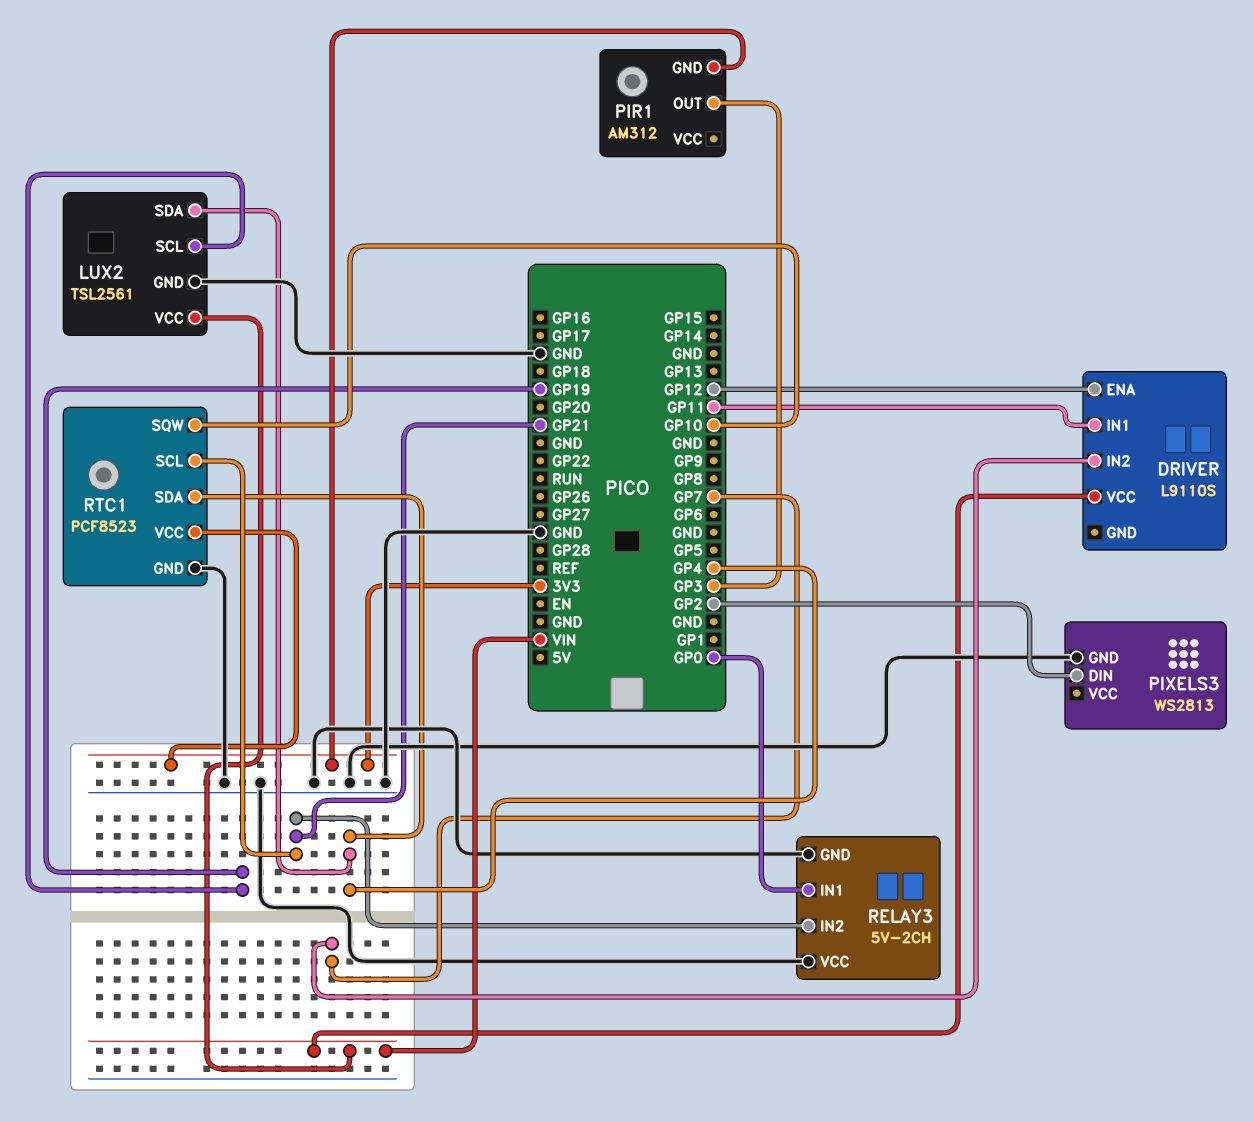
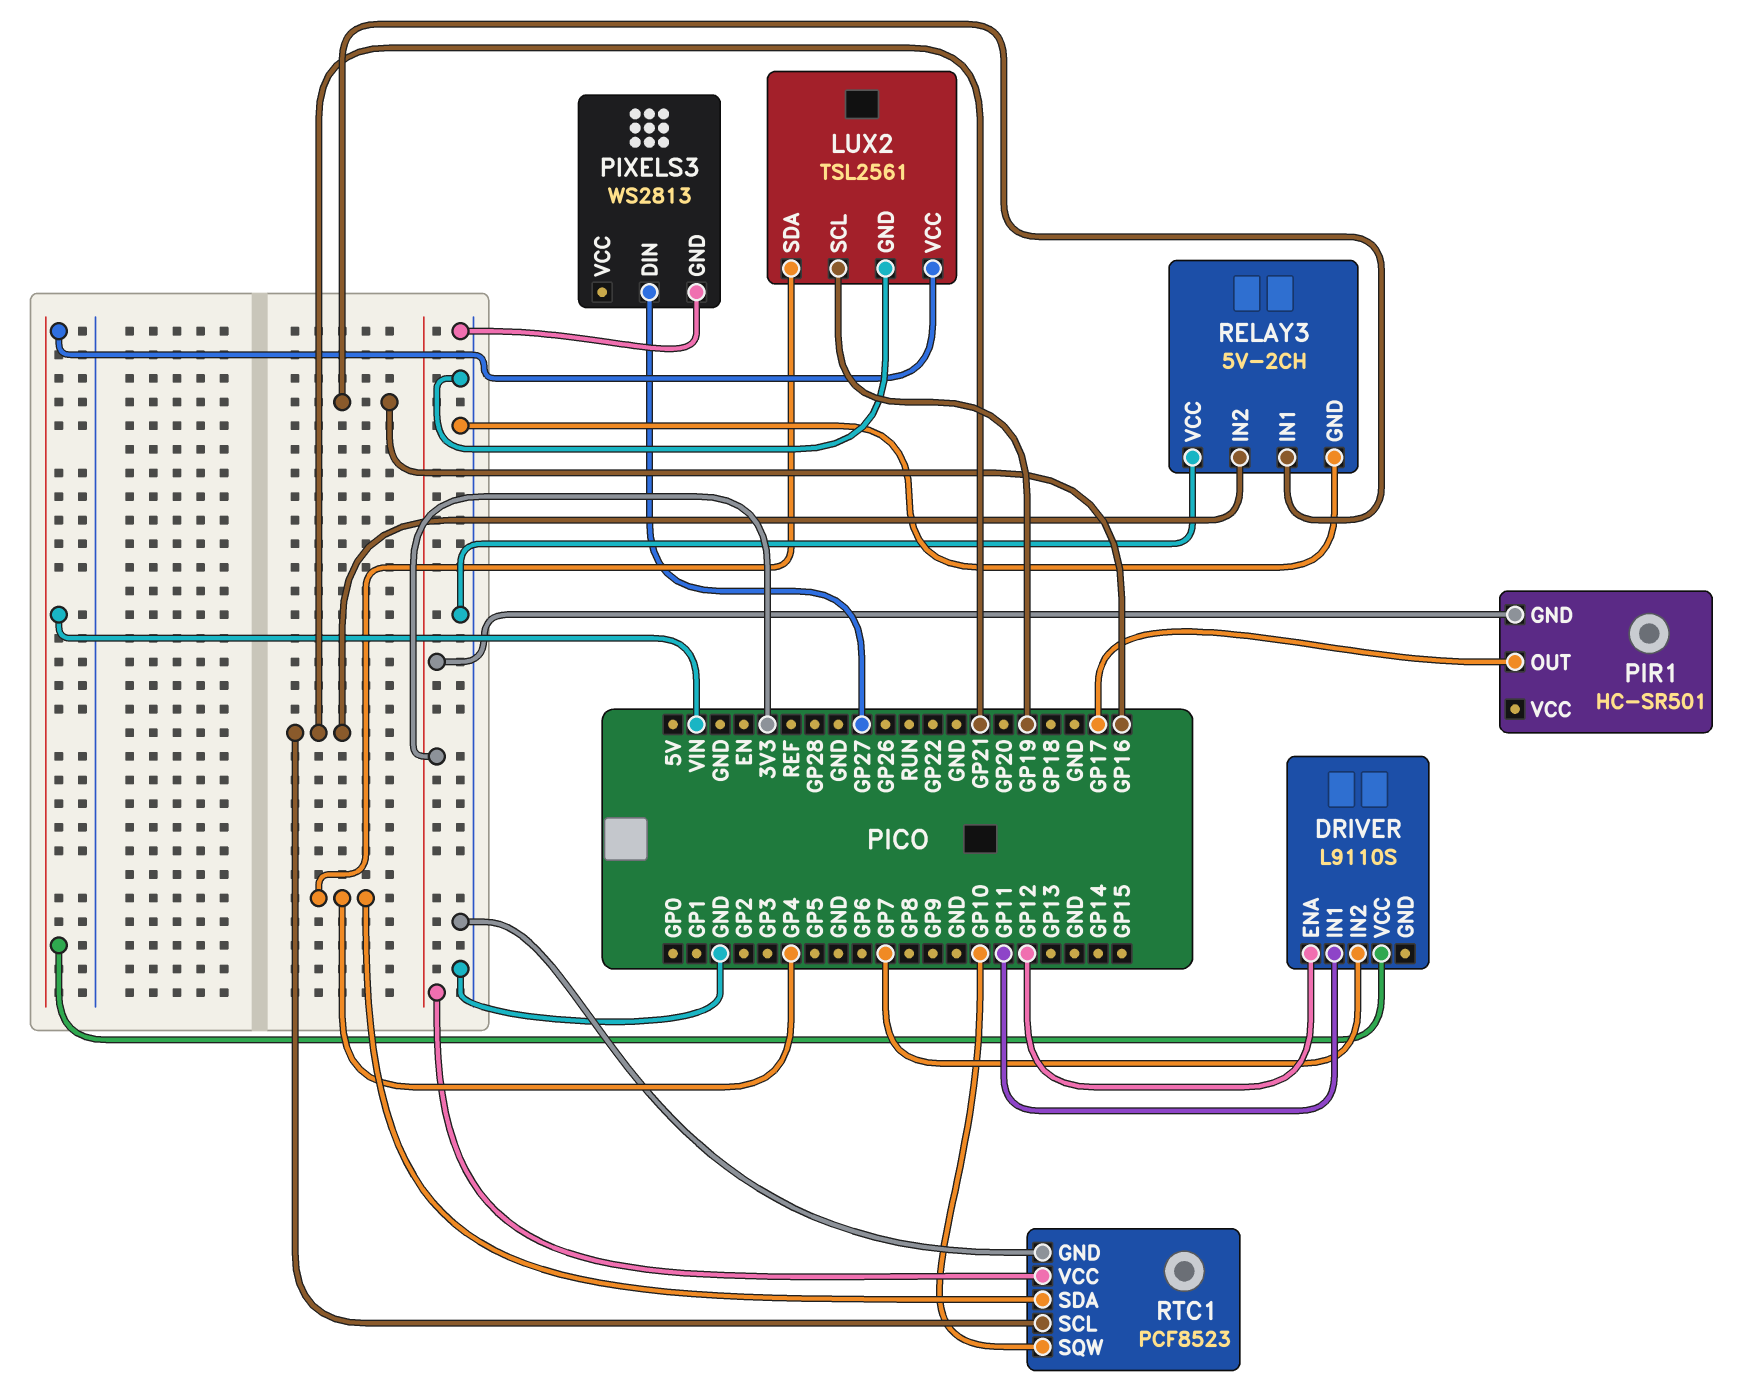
PIR1: AM312 -> HC-SR501
PIR1 pin OUT: GP3 -> GP17
PIXELS3 pin DIN: GP2 -> GP27
RELAY3 pin IN1: GP0 -> GP16

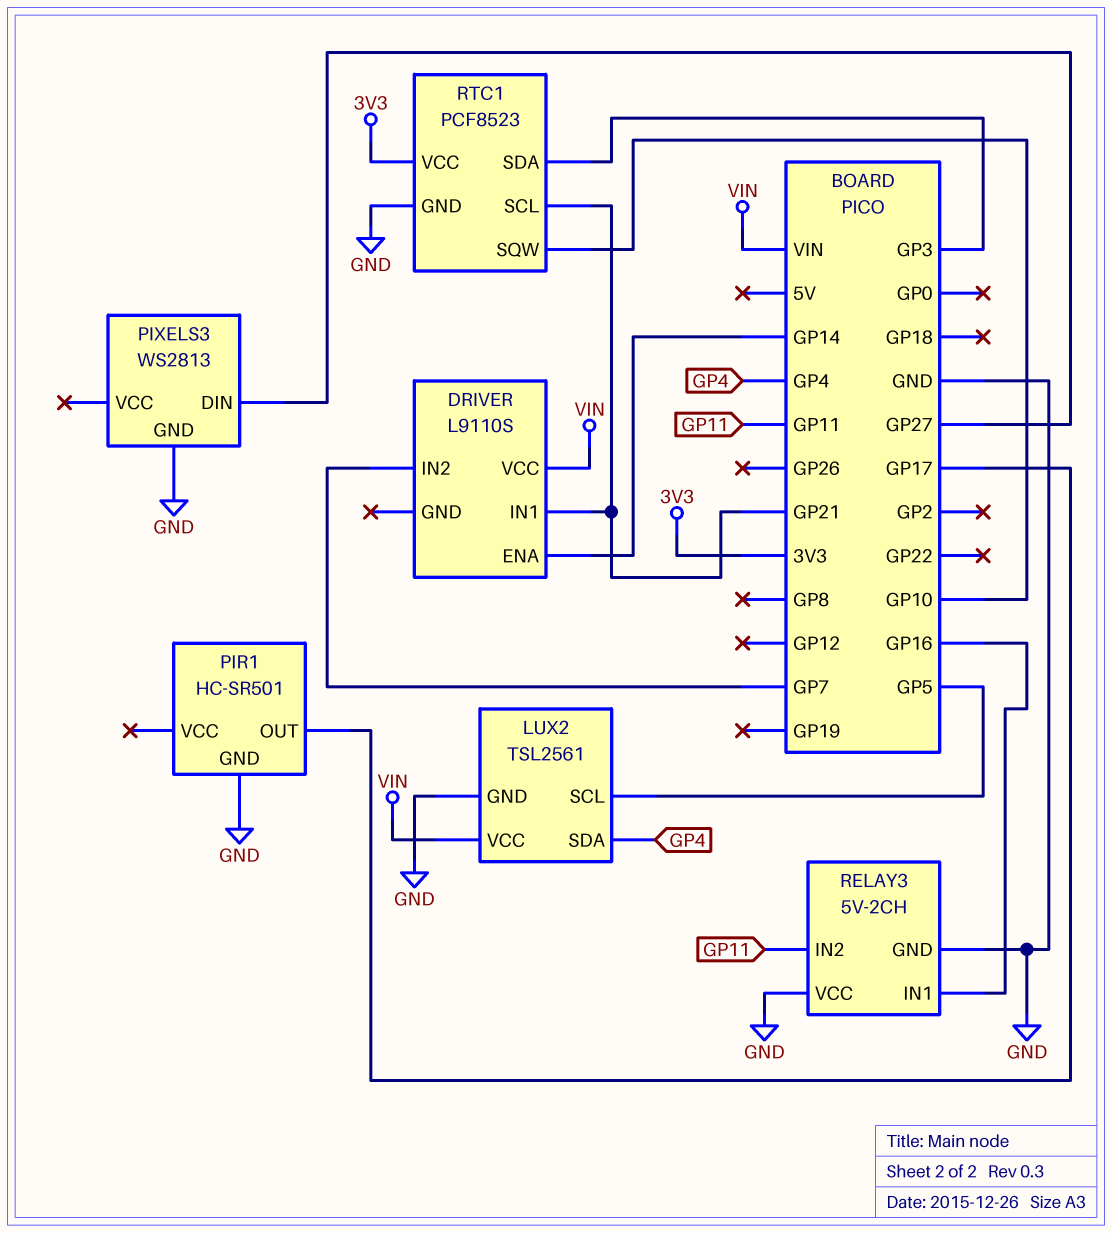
DRIVER pin ENA: GP12 -> GP14
DRIVER pin IN1: GP11 -> GP21
LUX2 pin SCL: GP19 -> GP5
PIR1 pin GND: 3V3 -> GND
RELAY3 pin IN2: GP21 -> GP11
RTC1 pin SDA: GP4 -> GP3

